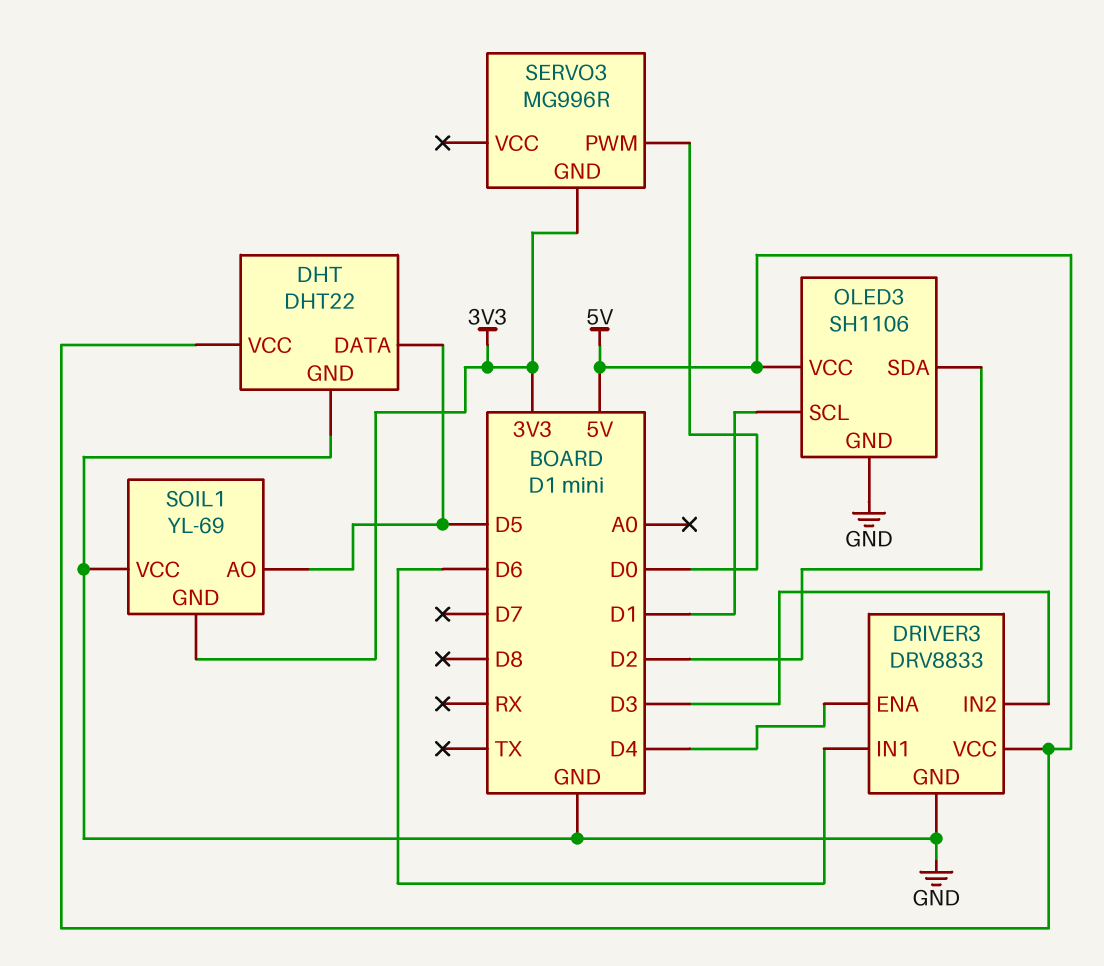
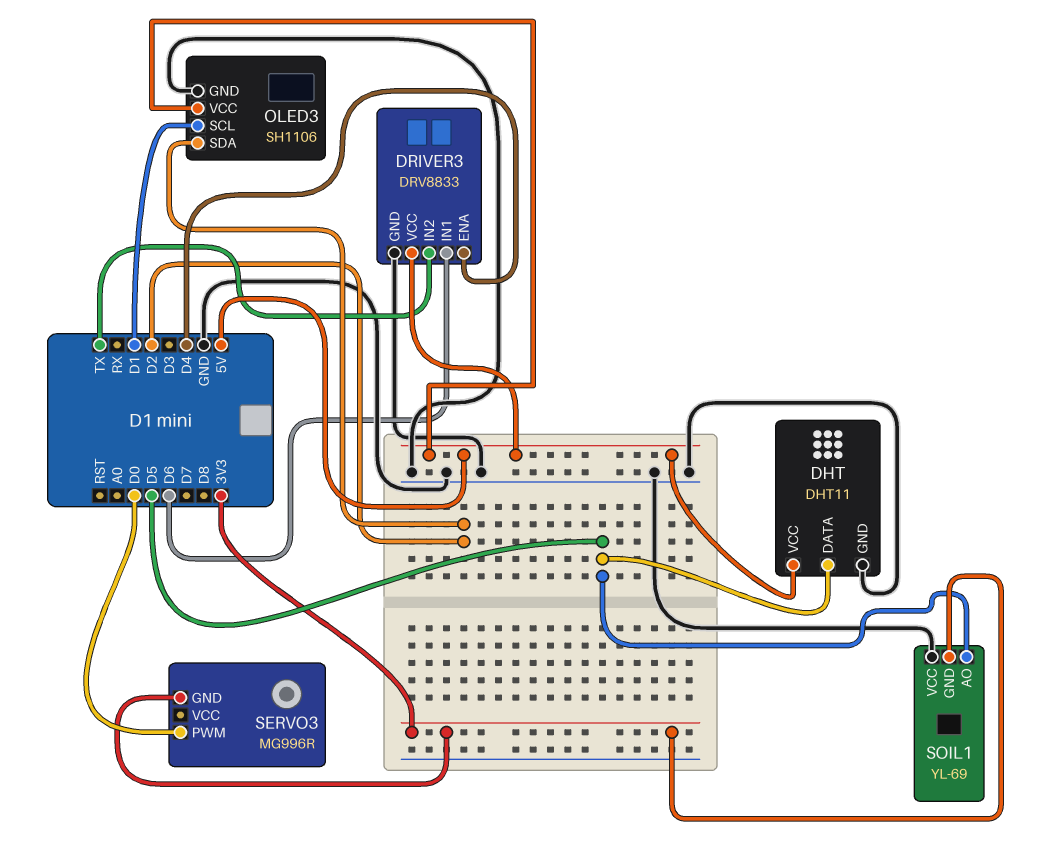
DHT: DHT22 -> DHT11
DRIVER3 pin IN2: D3 -> TX

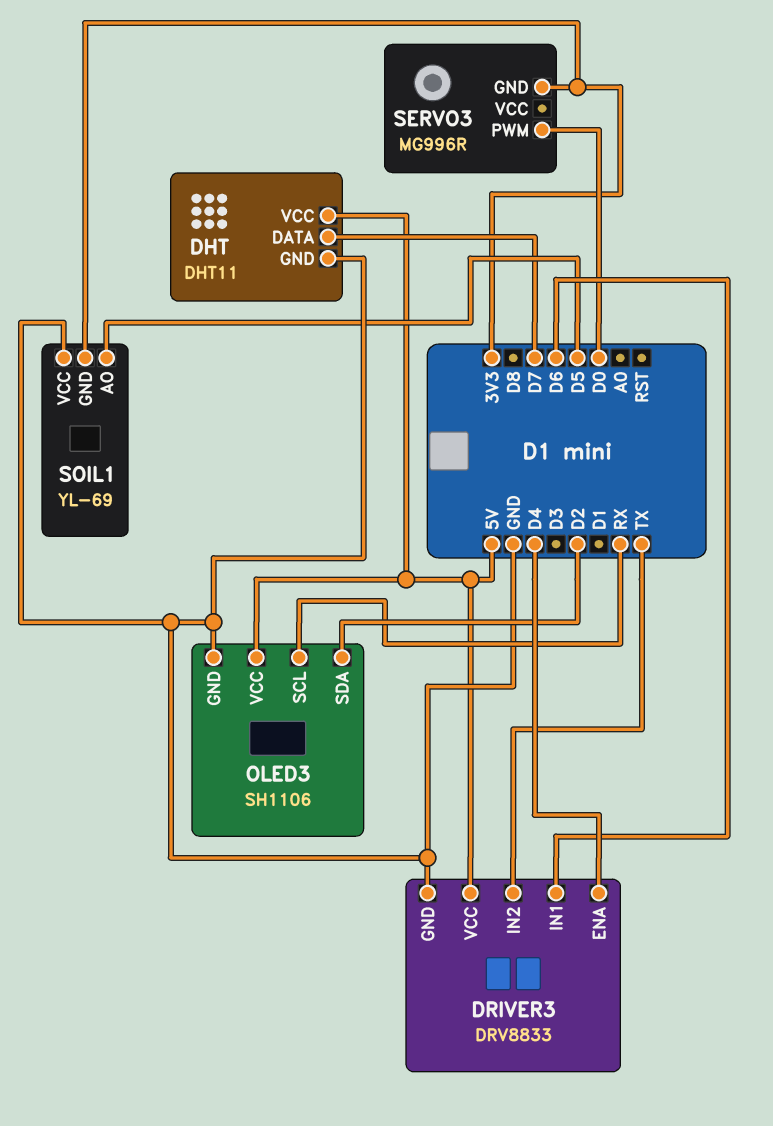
DHT pin DATA: D5 -> D7
OLED3 pin SCL: D1 -> RX

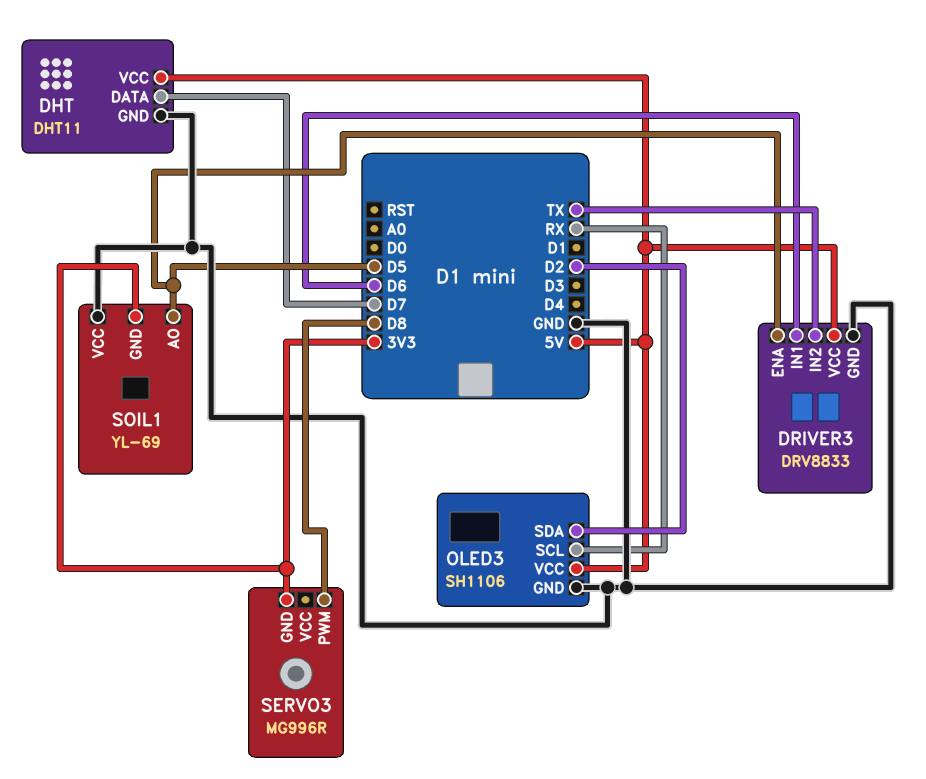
DRIVER3 pin ENA: D4 -> D5
SERVO3 pin PWM: D0 -> D8

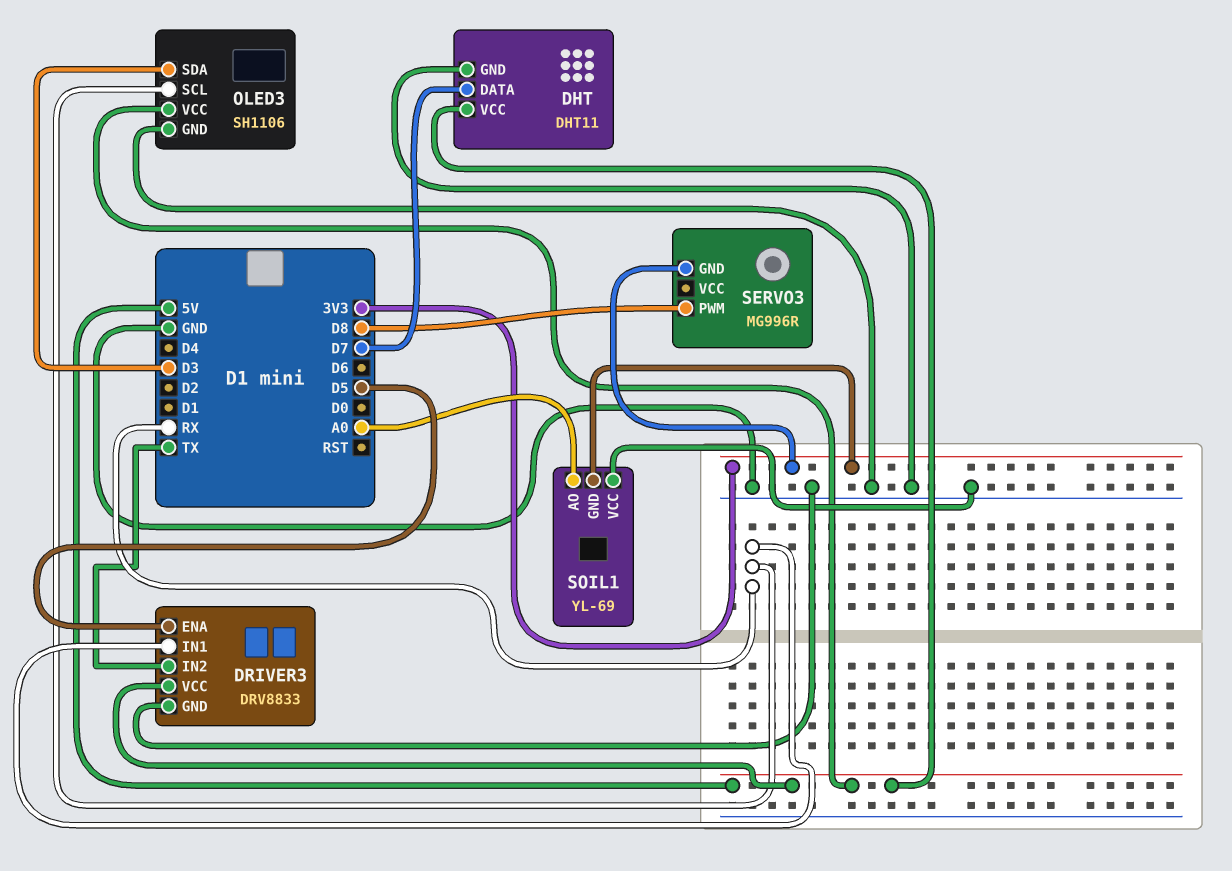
DRIVER3 pin IN1: D6 -> RX
OLED3 pin SDA: D2 -> D3
SOIL1 pin AO: D5 -> A0

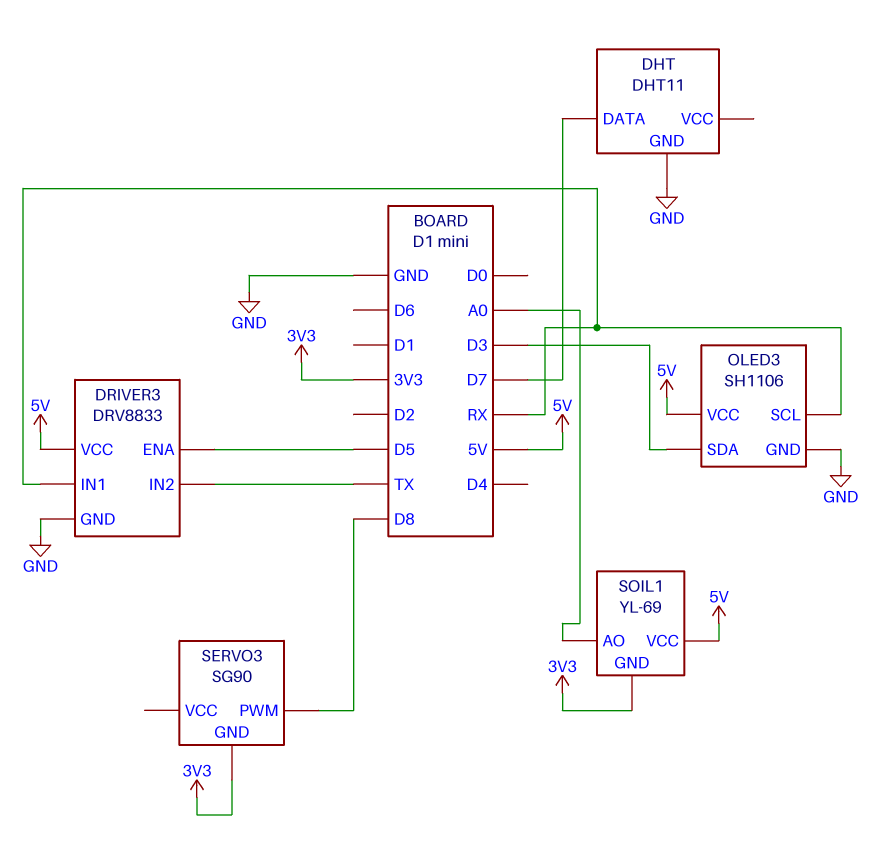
DHT pin VCC: 5V -> none
SERVO3: MG996R -> SG90
SOIL1 pin VCC: GND -> 5V

